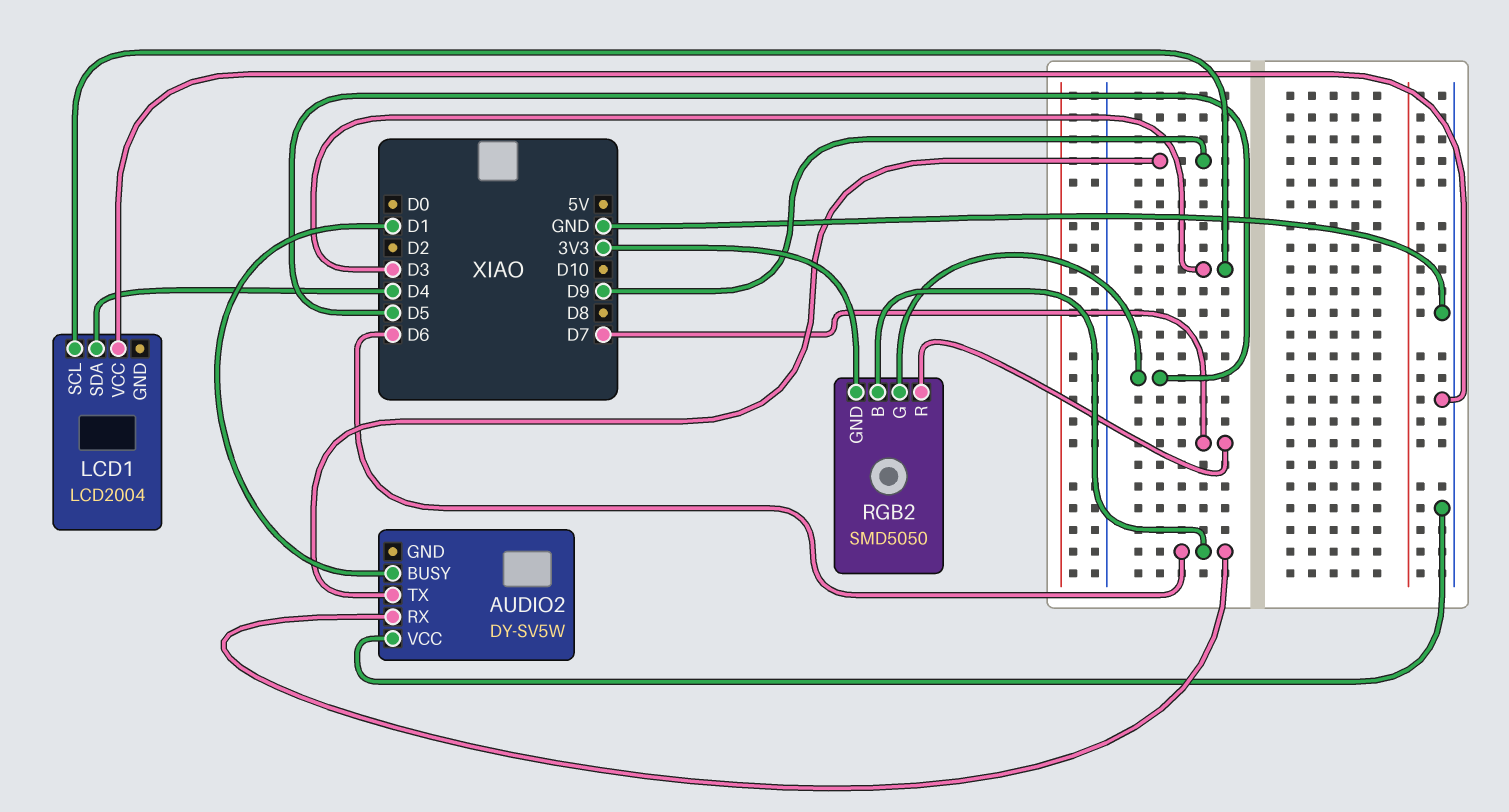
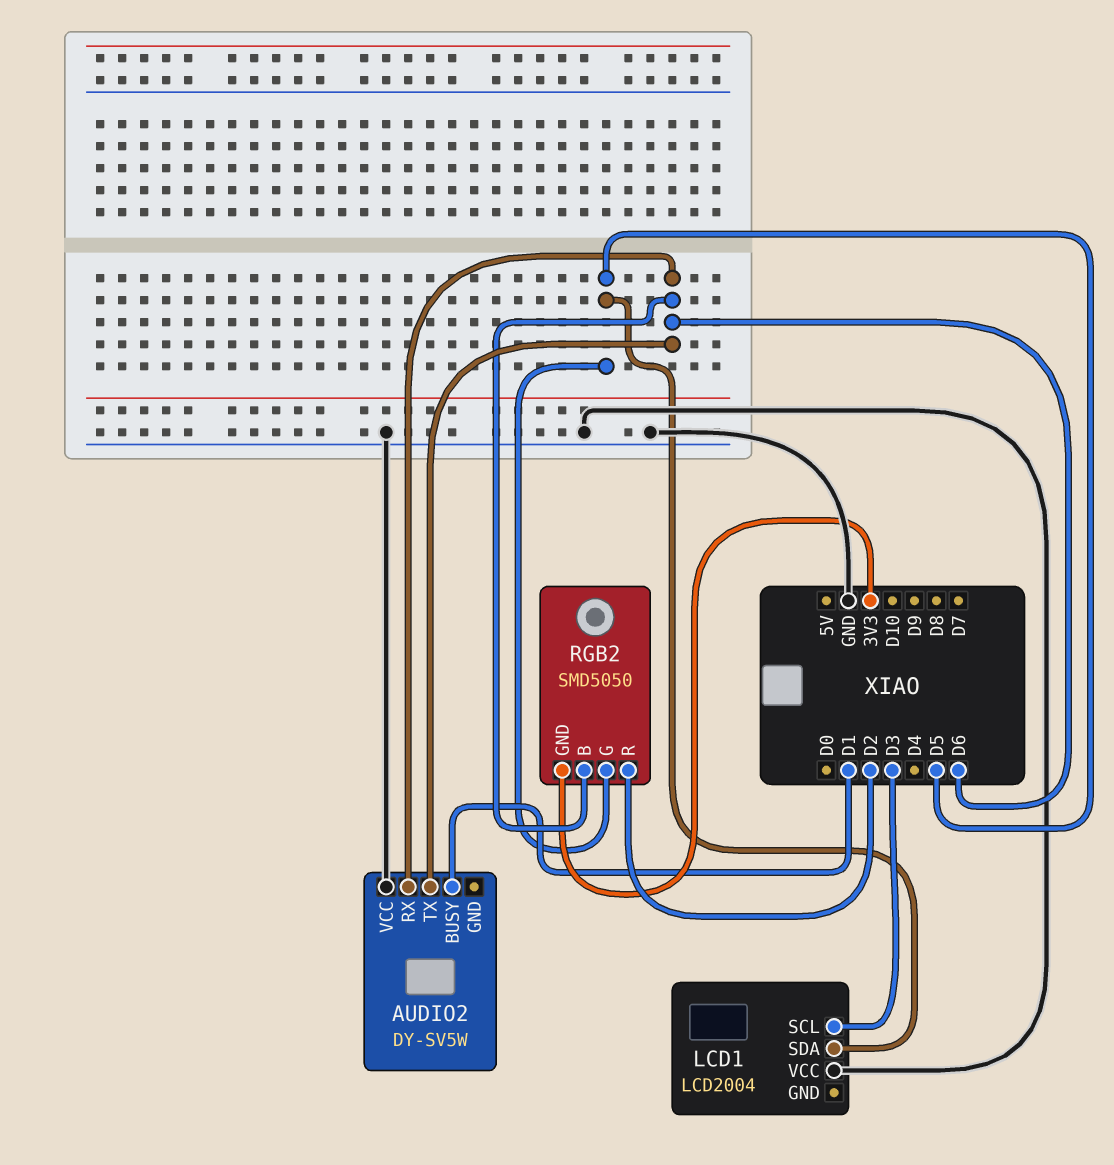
AUDIO2 pin TX: D9 -> D6
LCD1 pin SDA: D4 -> D5
RGB2 pin R: D7 -> D2

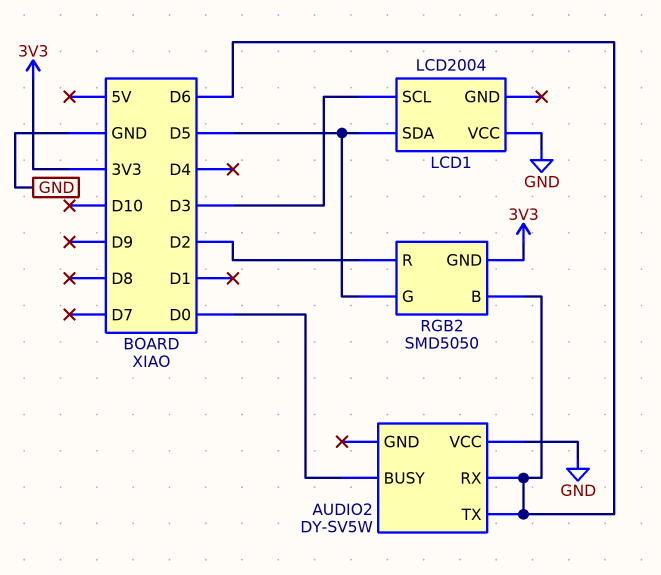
AUDIO2 pin BUSY: D1 -> D0

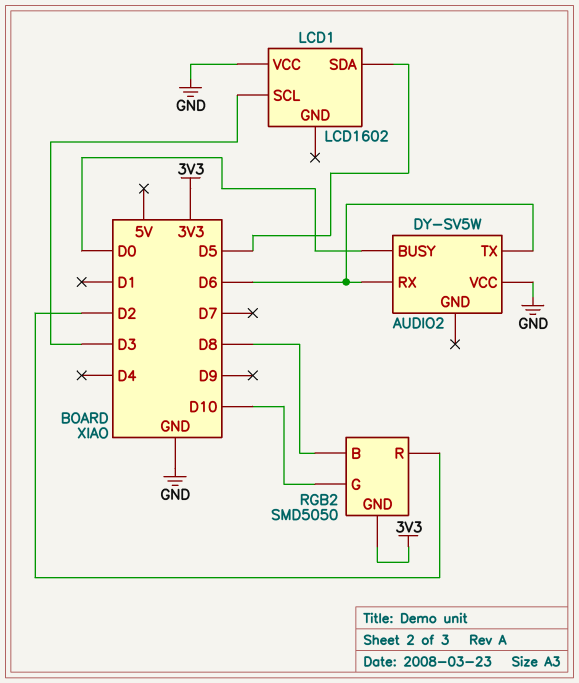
LCD1: LCD2004 -> LCD1602
RGB2 pin B: D6 -> D8
RGB2 pin G: D5 -> D10

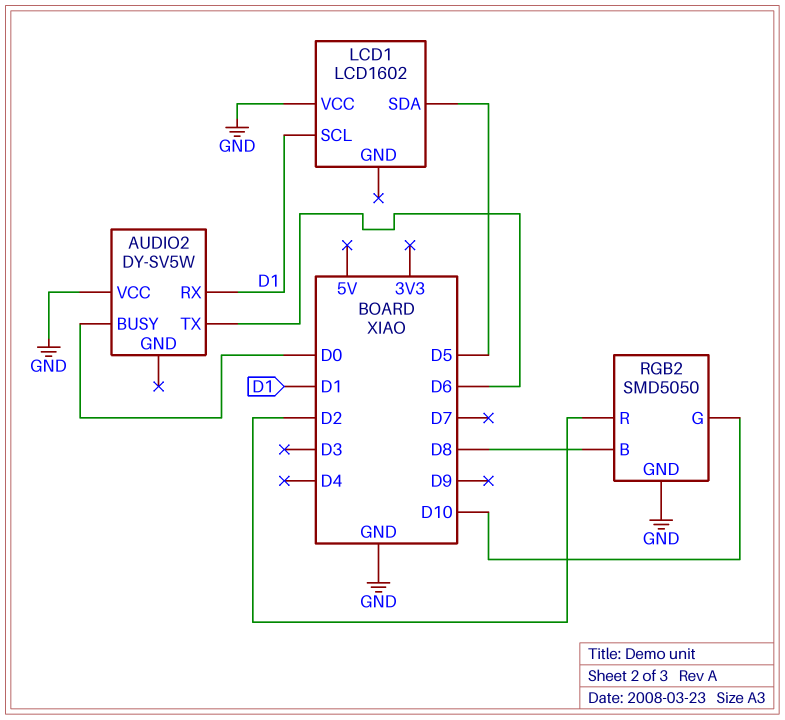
AUDIO2 pin RX: D6 -> D1
LCD1 pin SCL: D3 -> D1
RGB2 pin GND: 3V3 -> GND

